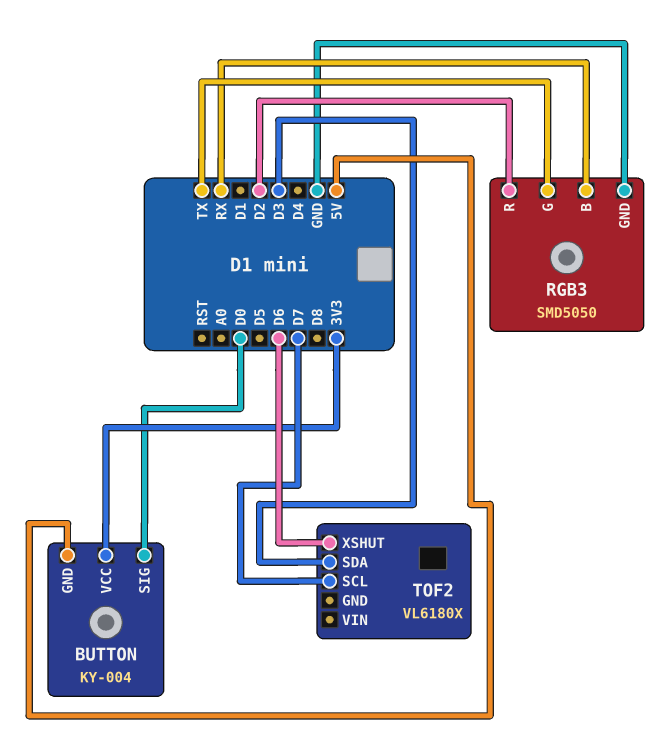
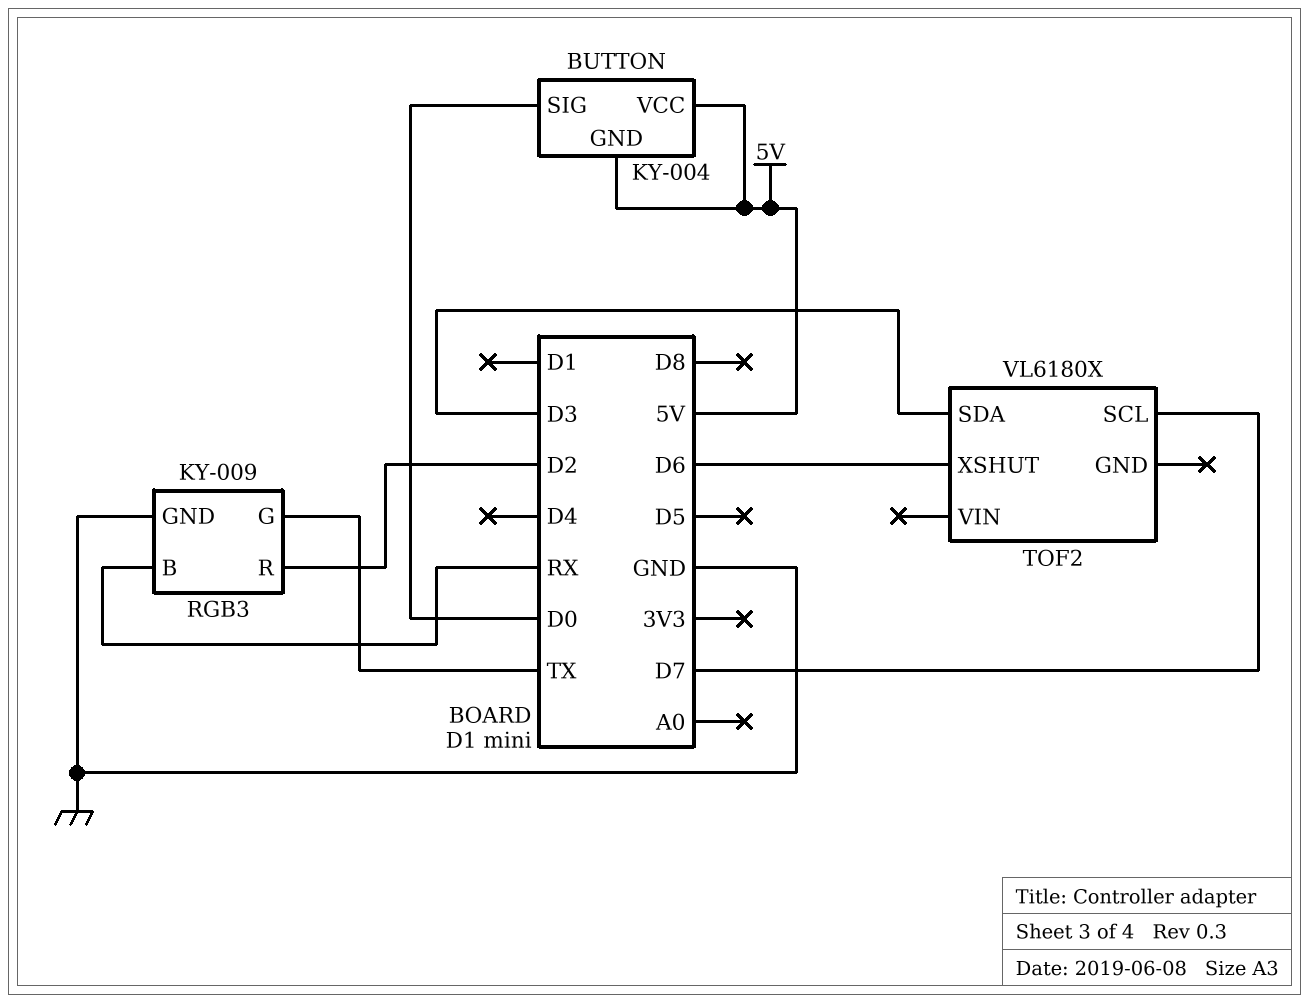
BUTTON pin VCC: 3V3 -> 5V
RGB3: SMD5050 -> KY-009

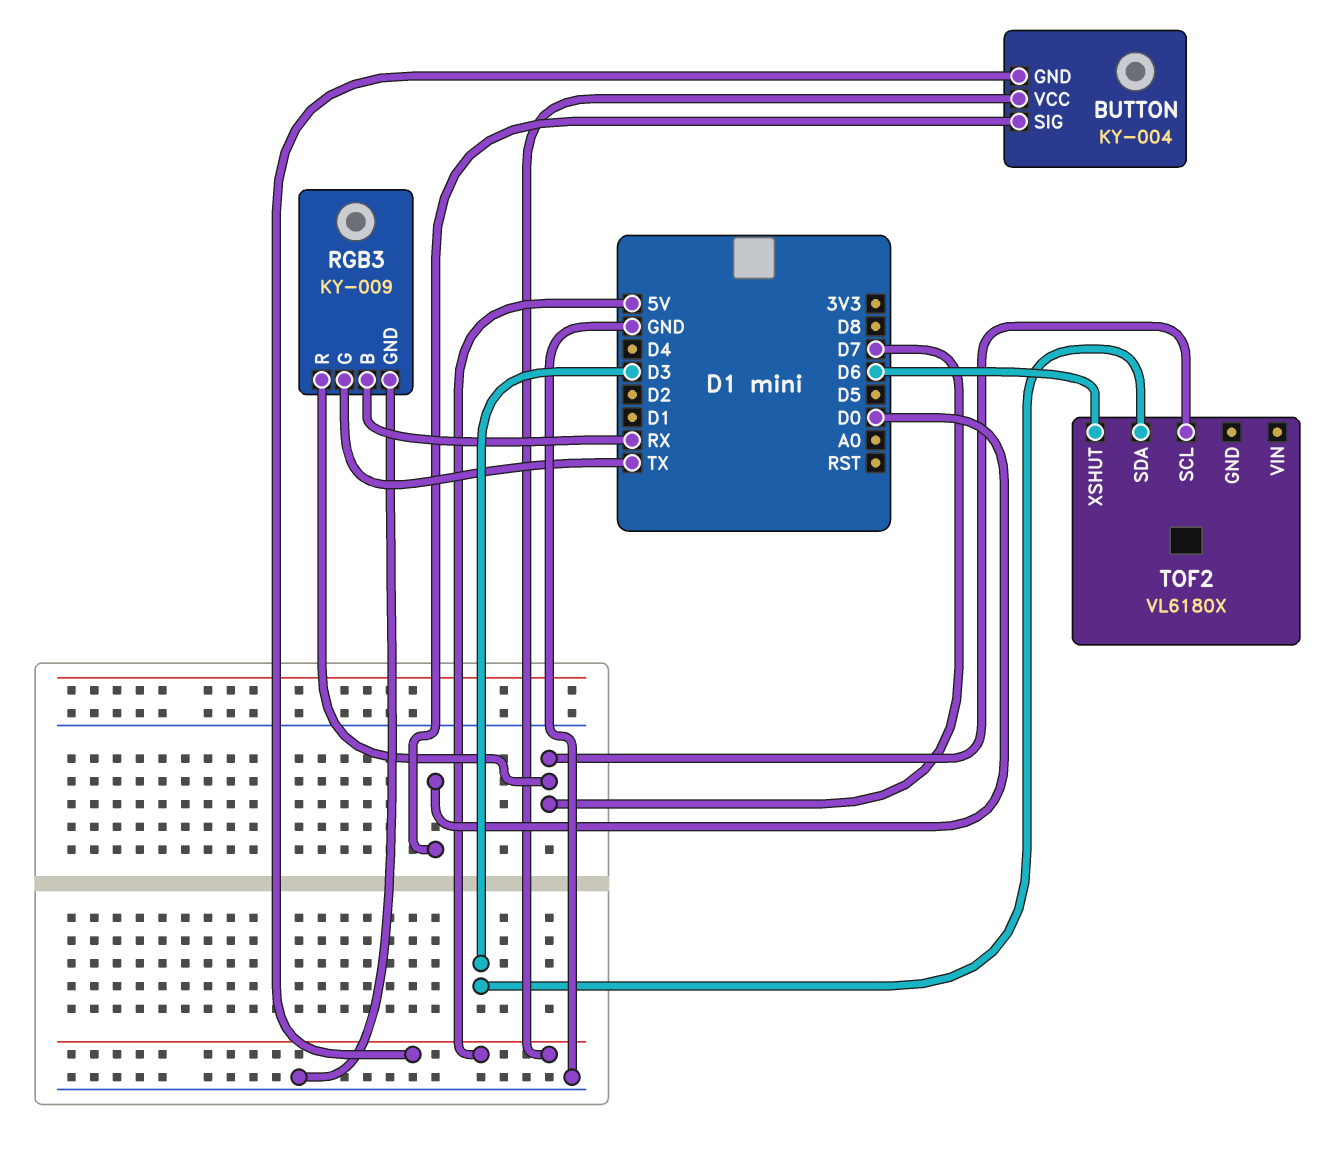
RGB3 pin R: D2 -> D7

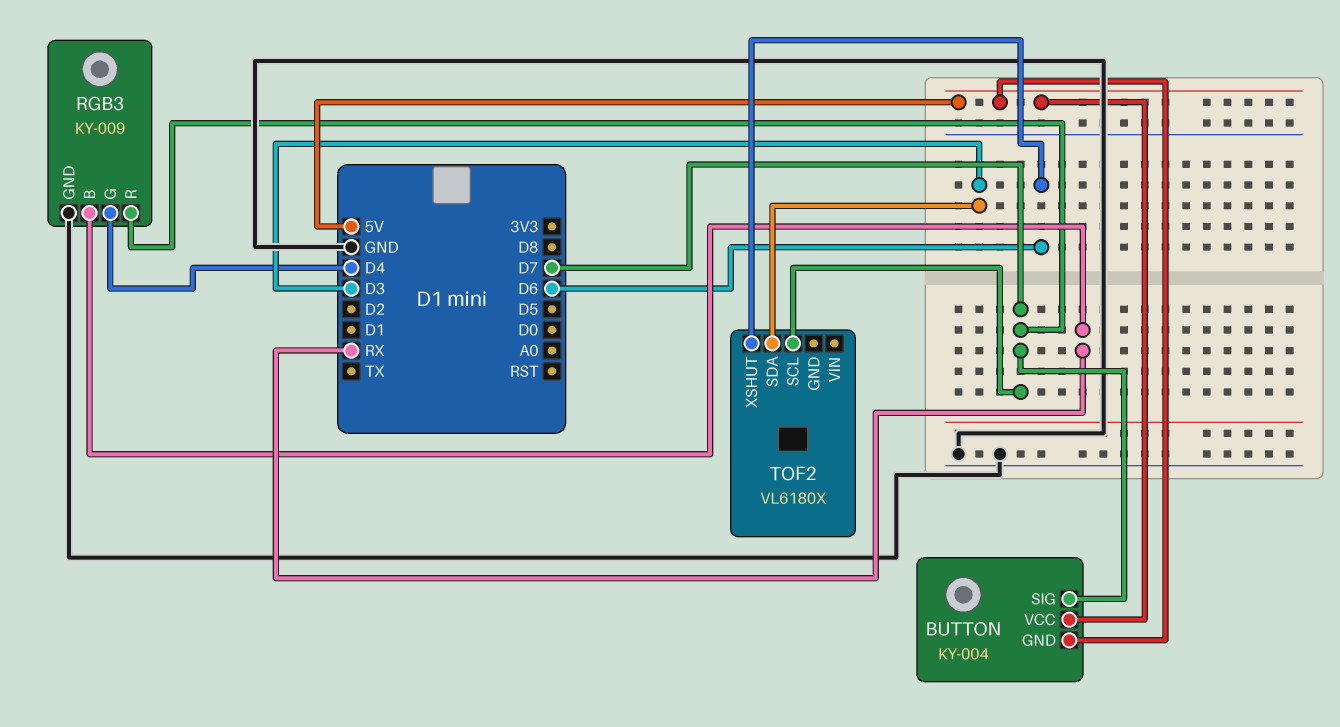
BUTTON pin SIG: D0 -> D7
RGB3 pin G: TX -> D4

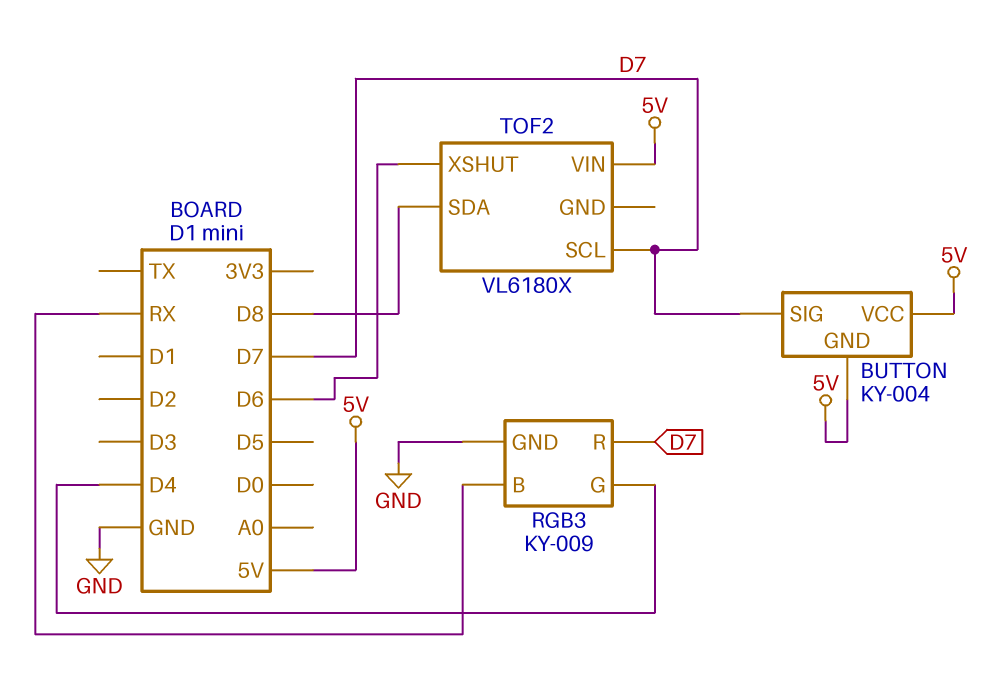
TOF2 pin SDA: D3 -> D8
TOF2 pin VIN: none -> 5V

